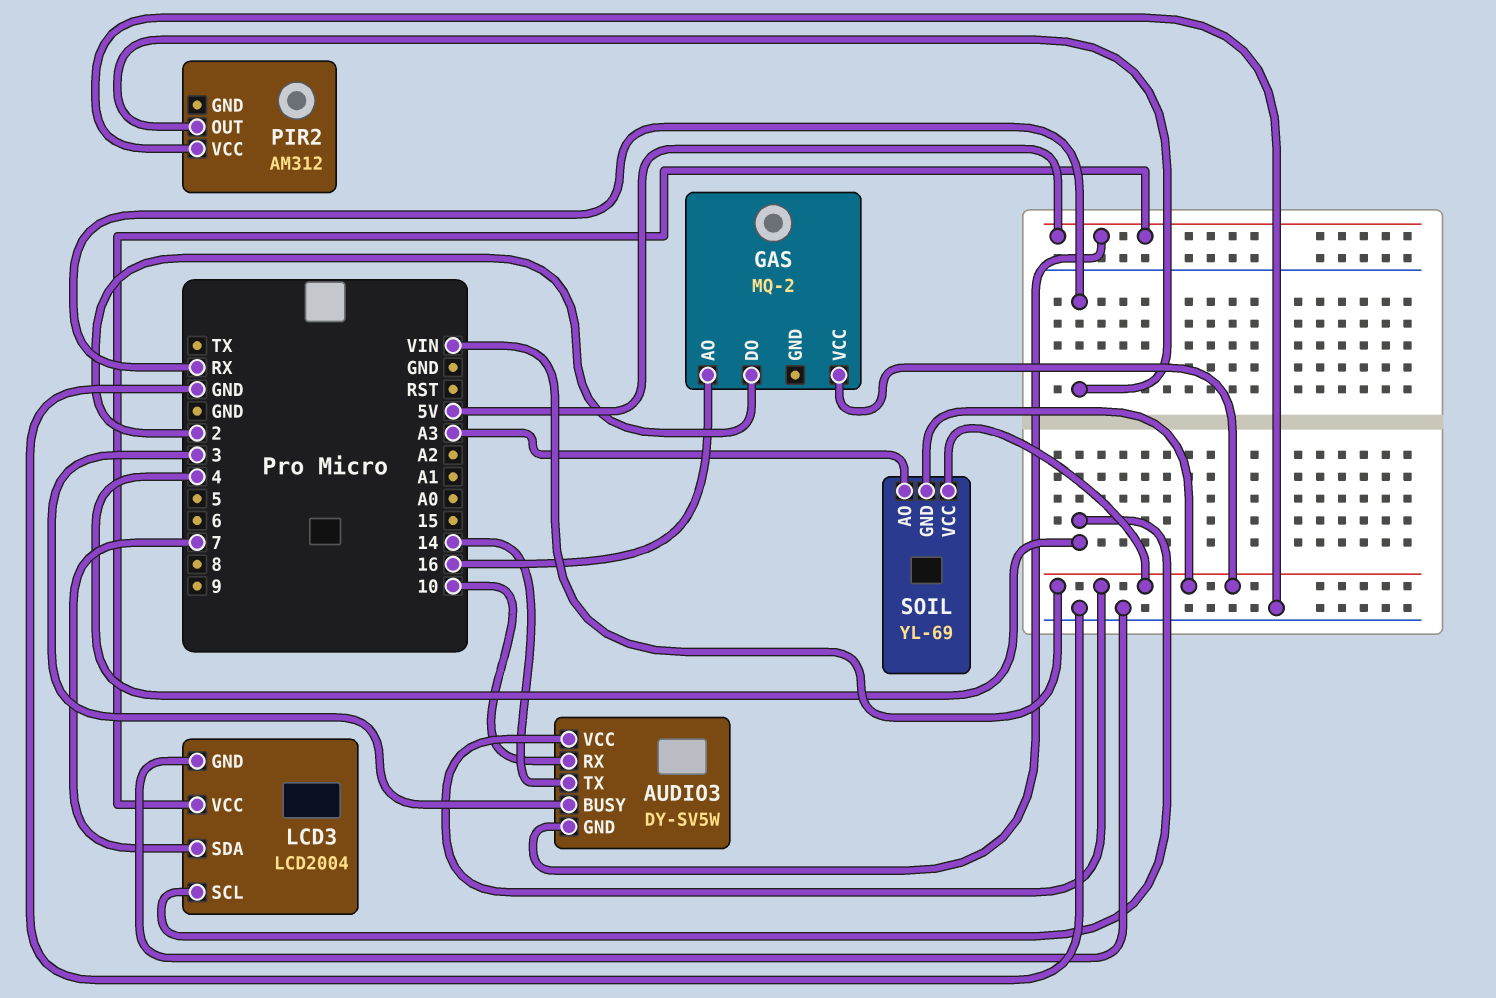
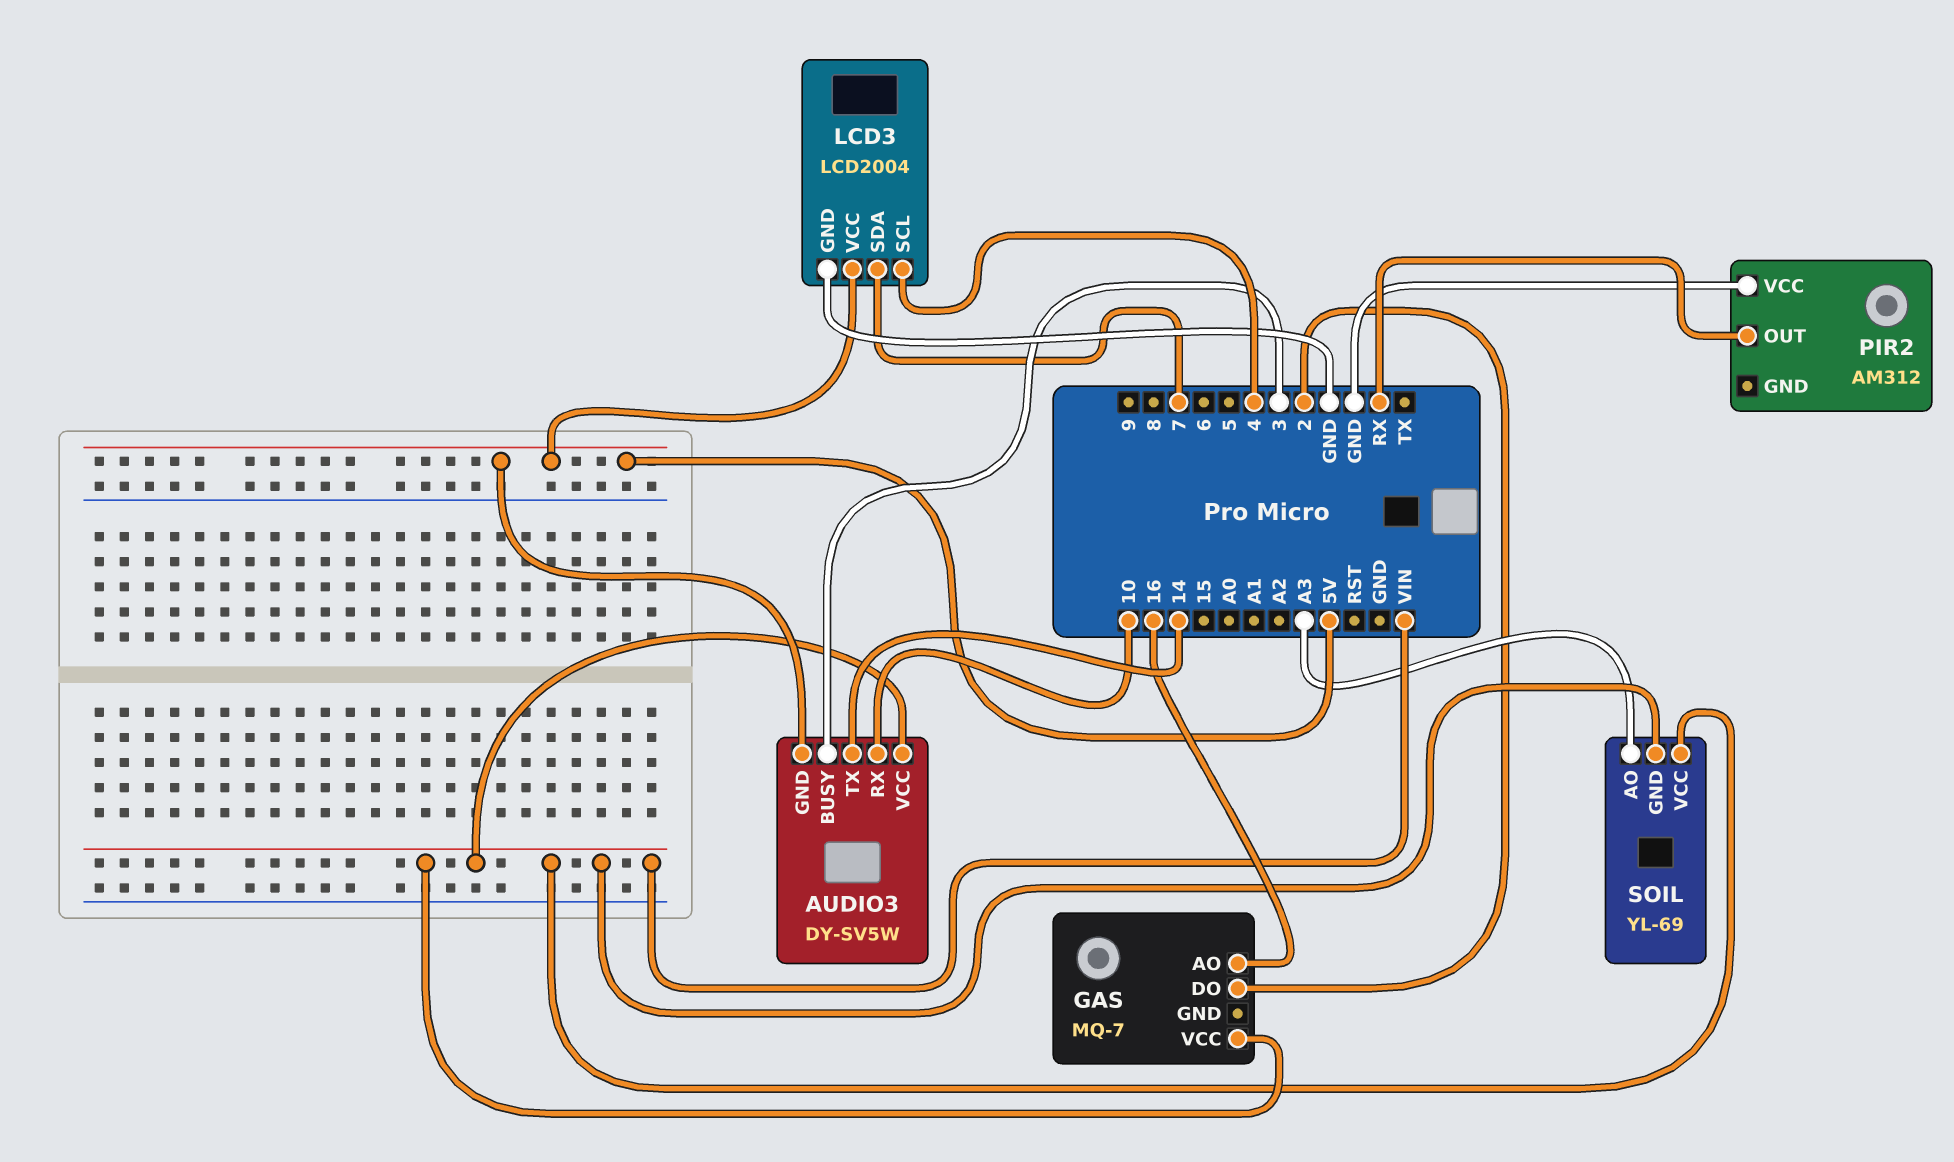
GAS: MQ-2 -> MQ-7

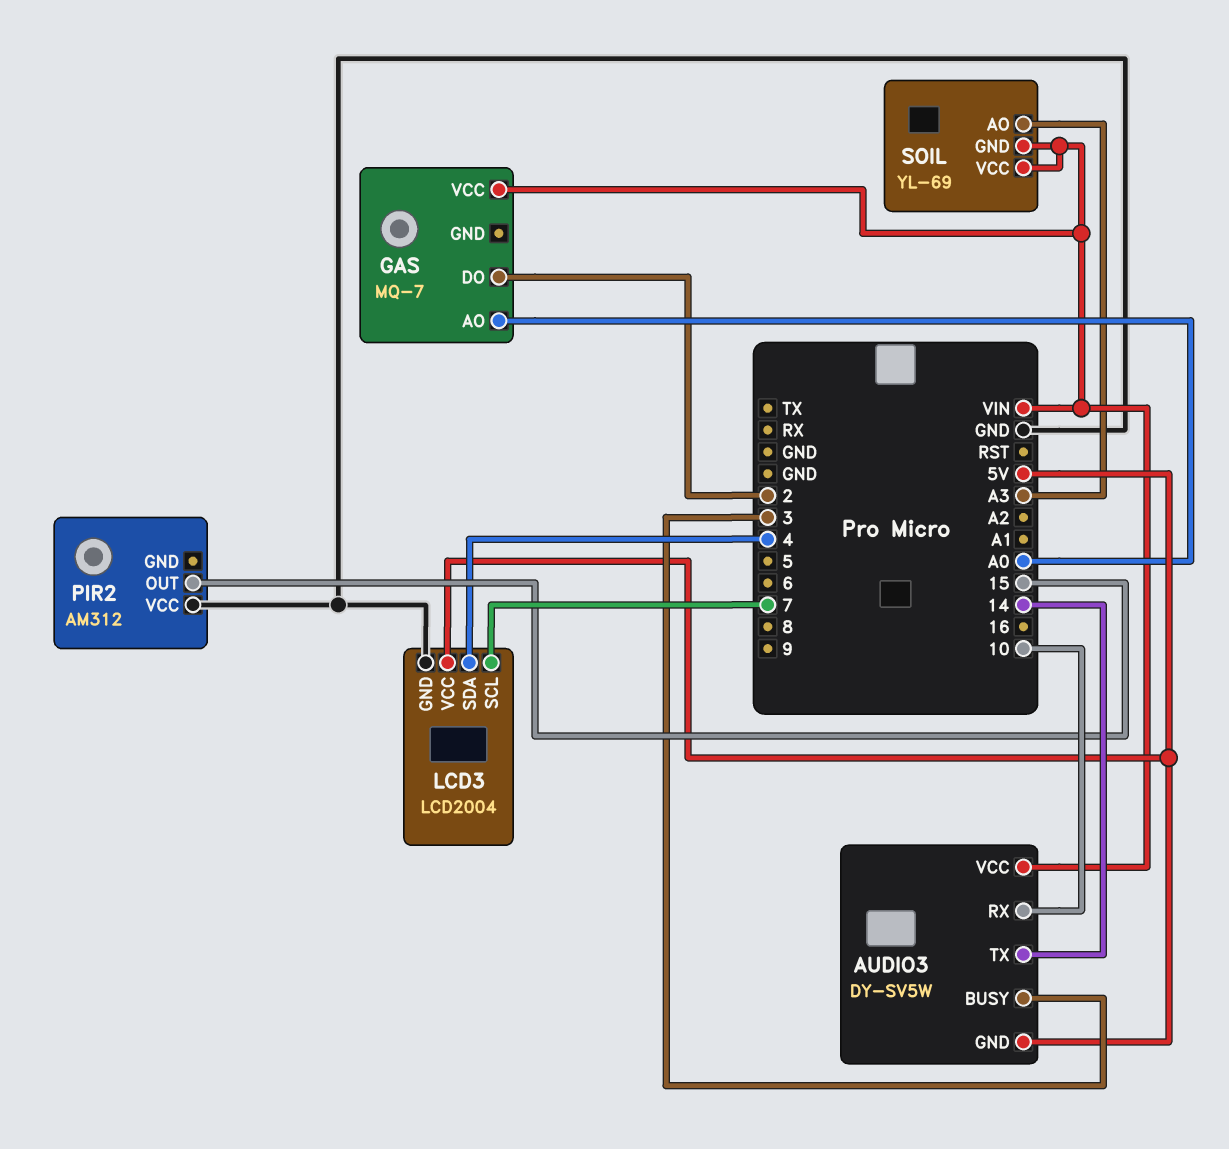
GAS pin AO: 16 -> A0
LCD3 pin SCL: 4 -> 7
LCD3 pin SDA: 7 -> 4
PIR2 pin OUT: RX -> 15

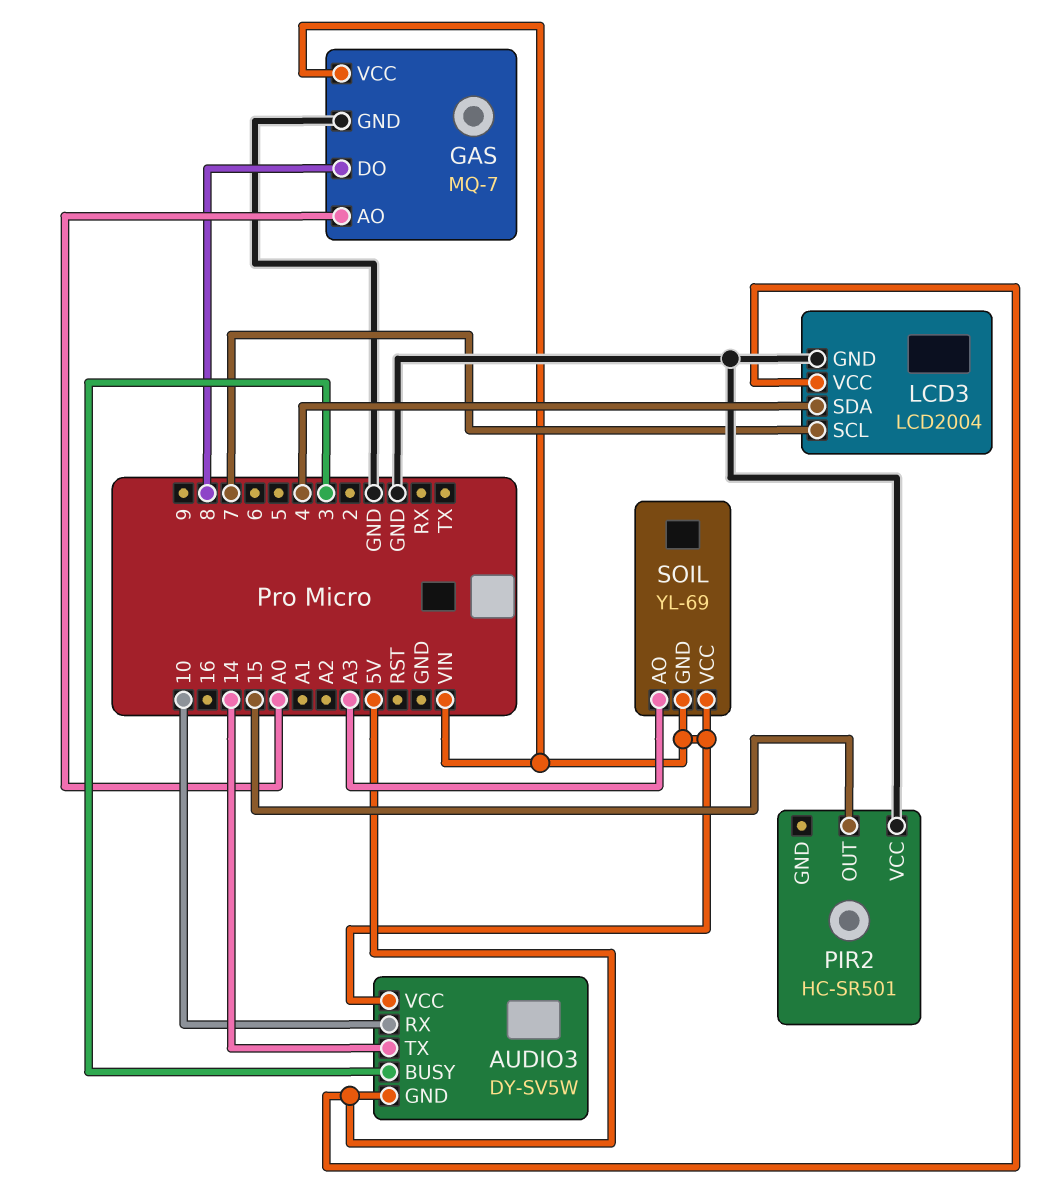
GAS pin DO: 2 -> 8
GAS pin GND: none -> GND
PIR2: AM312 -> HC-SR501

